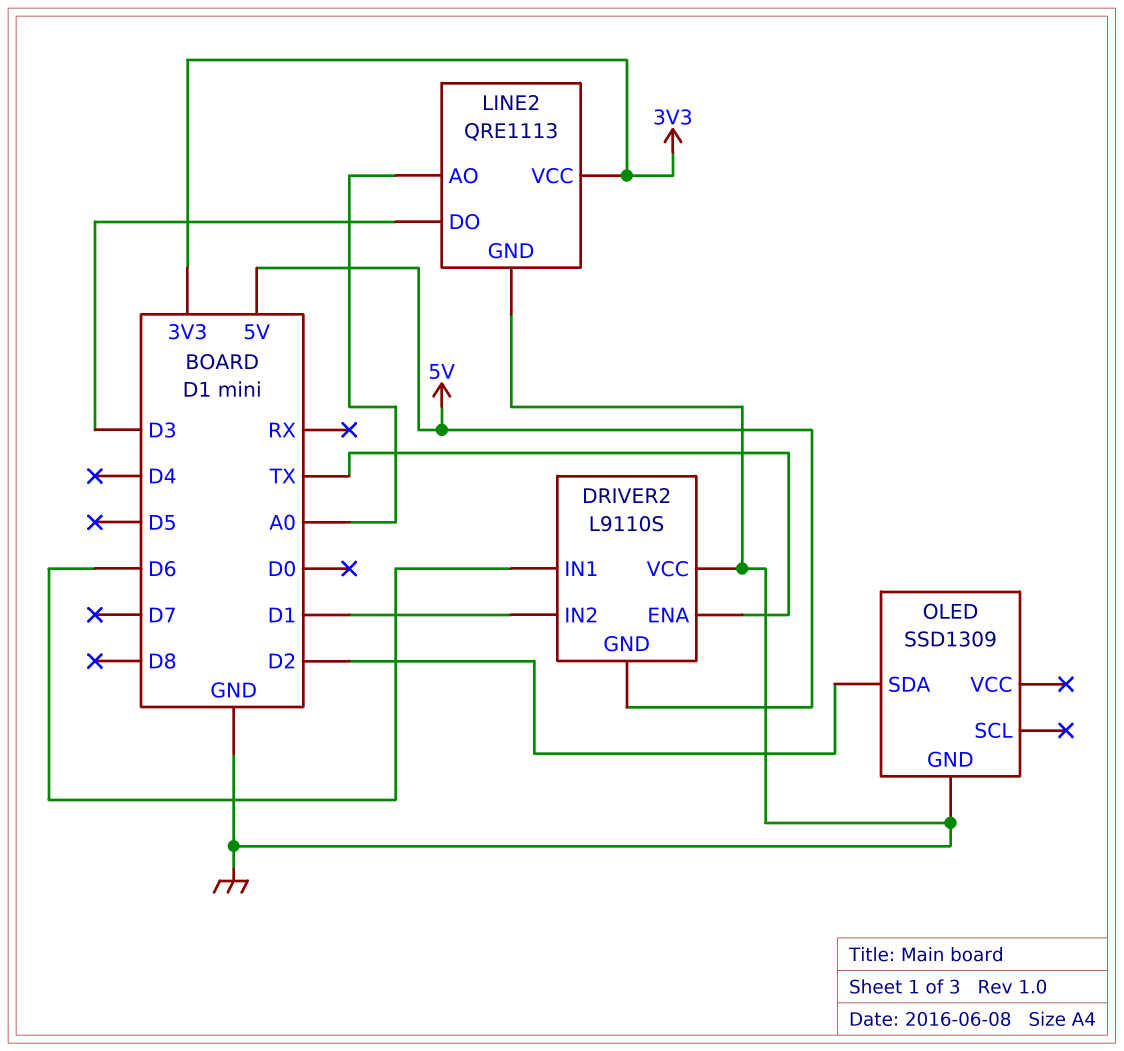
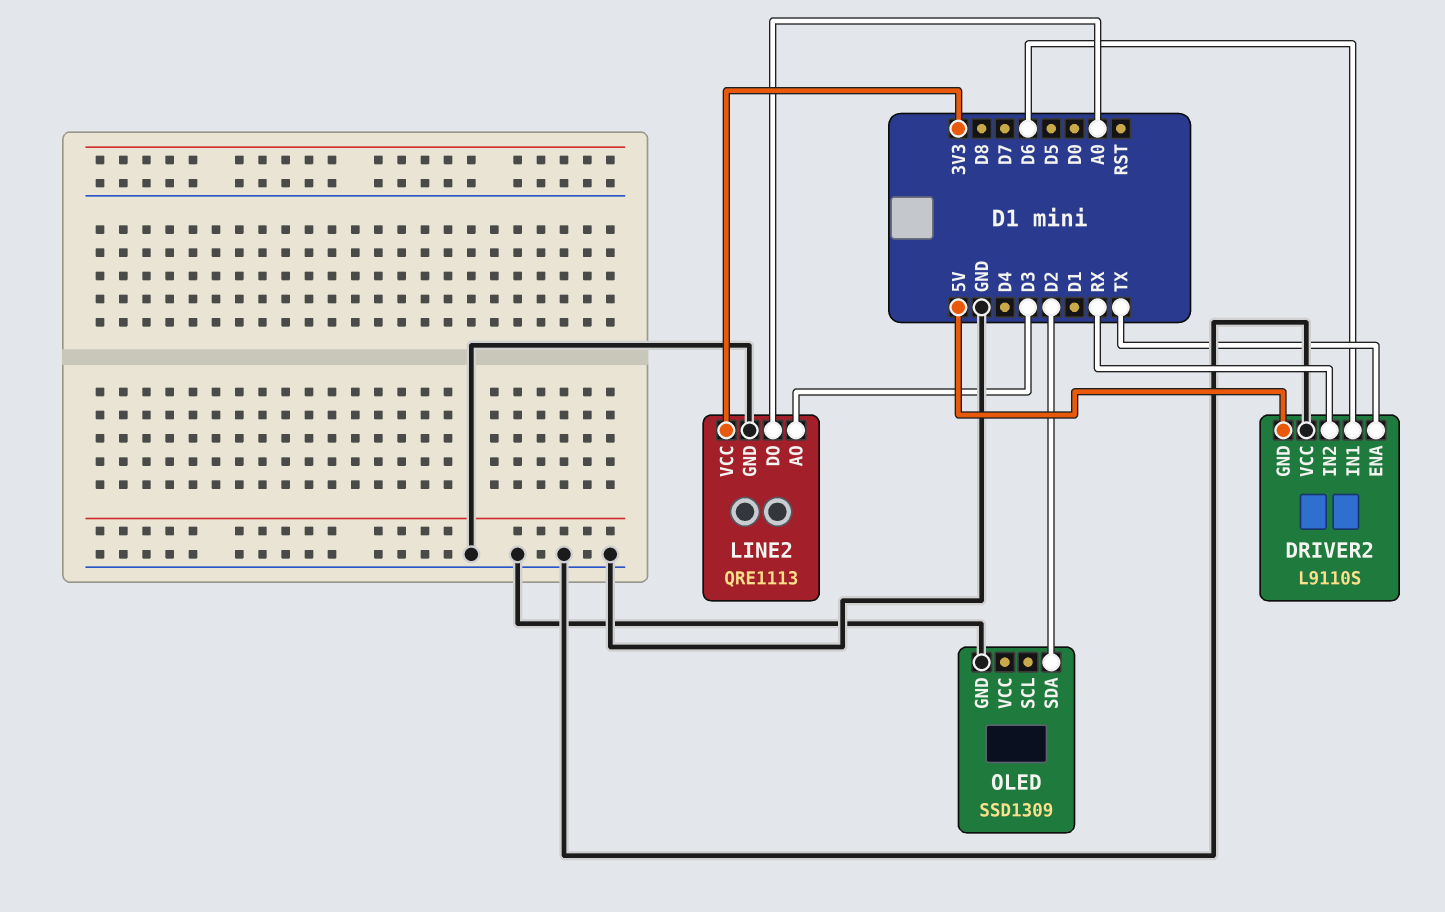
DRIVER2 pin IN2: D1 -> RX
LINE2 pin AO: A0 -> D3
LINE2 pin DO: D3 -> A0

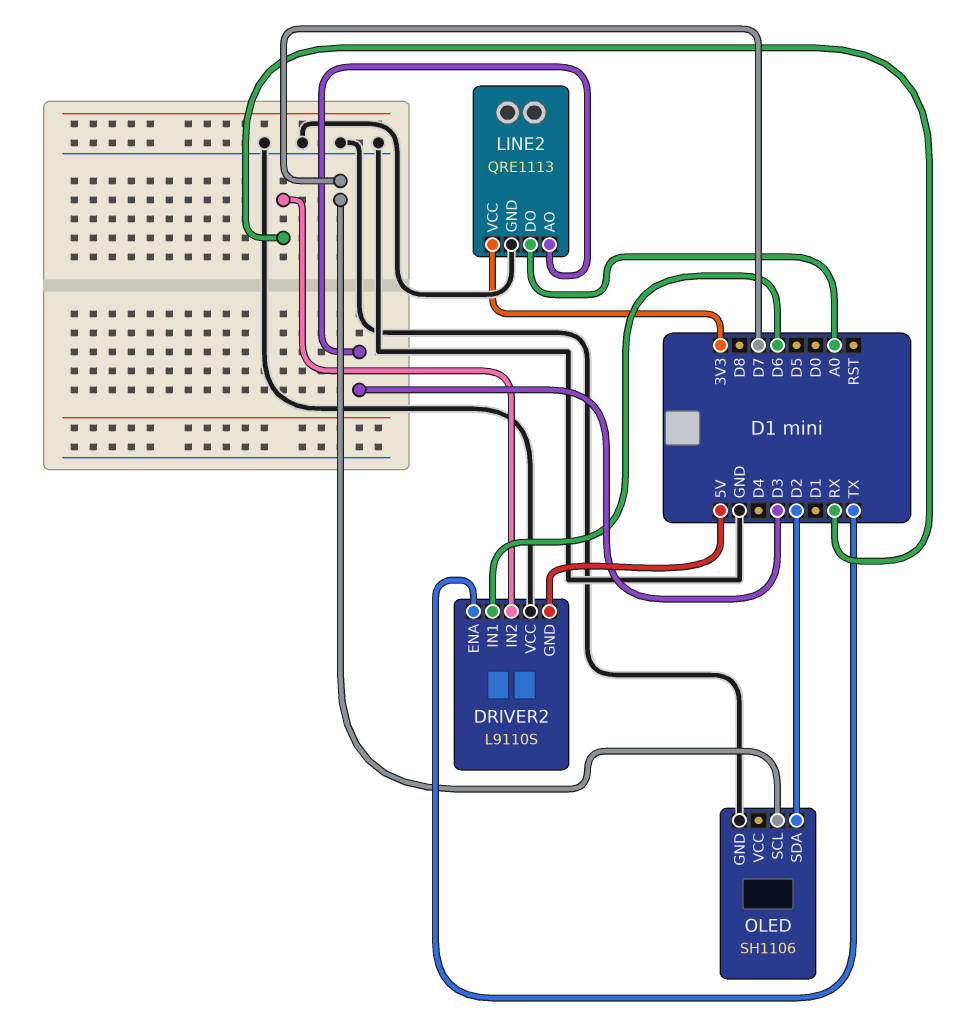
OLED: SSD1309 -> SH1106
OLED pin SCL: none -> D7

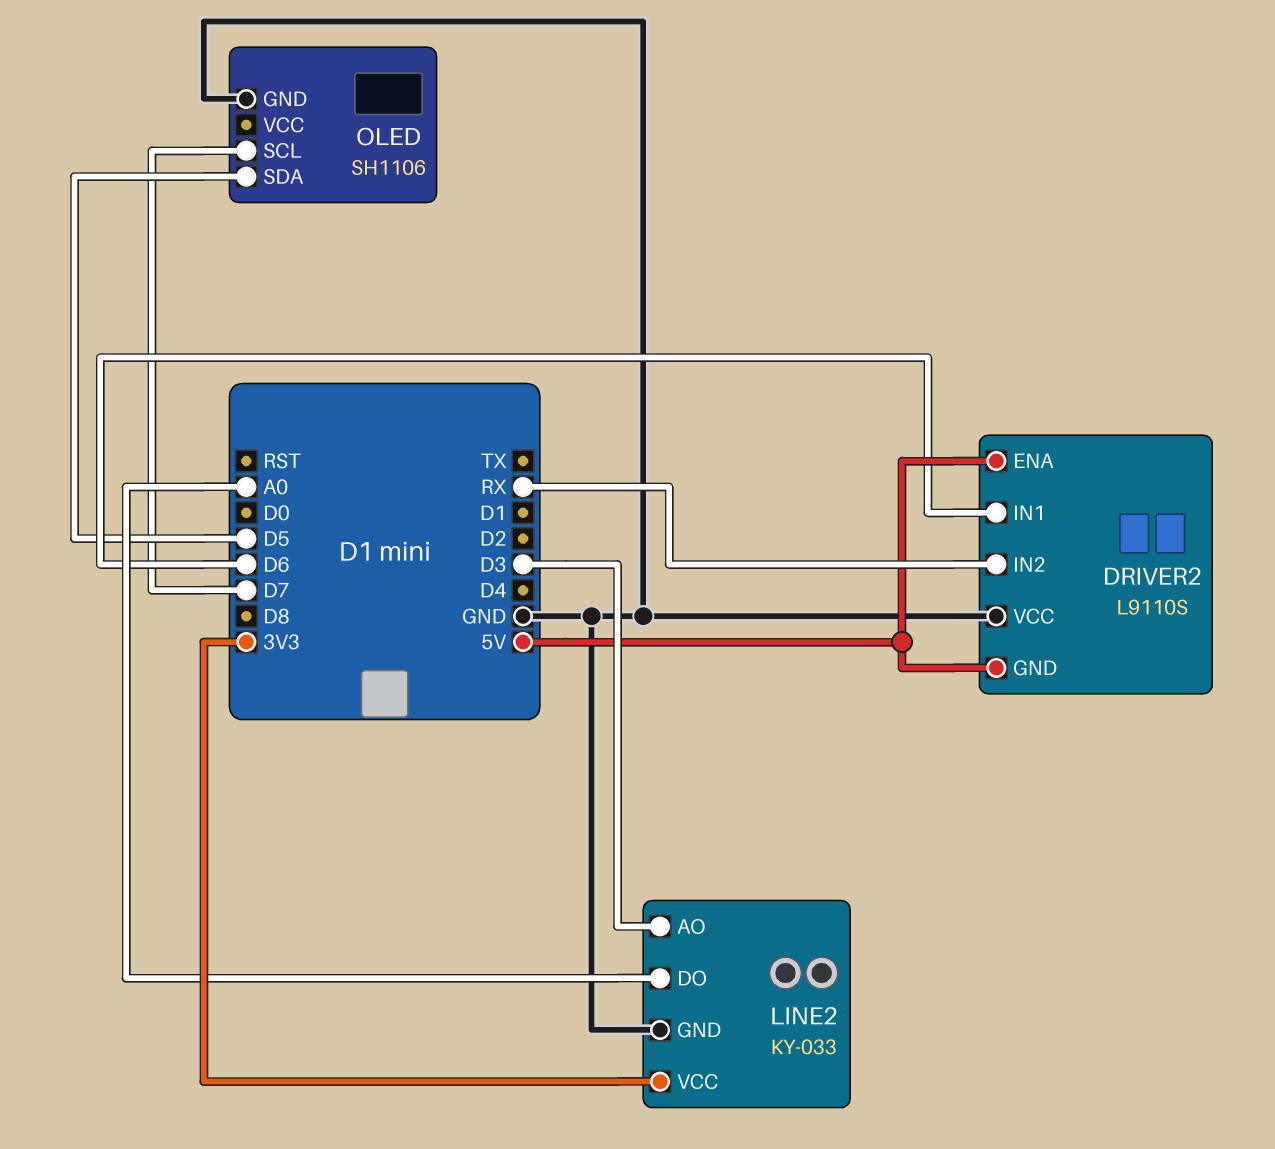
DRIVER2 pin ENA: TX -> 5V
LINE2: QRE1113 -> KY-033
OLED pin SDA: D2 -> D5

